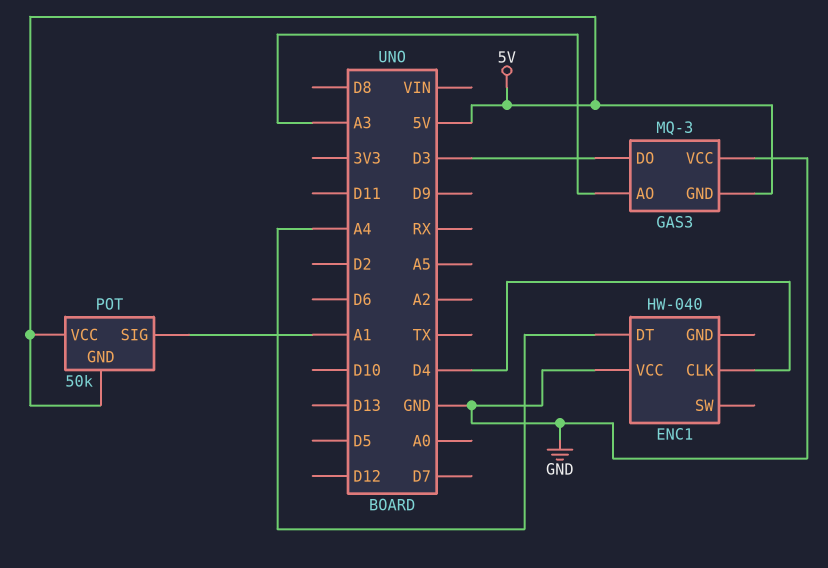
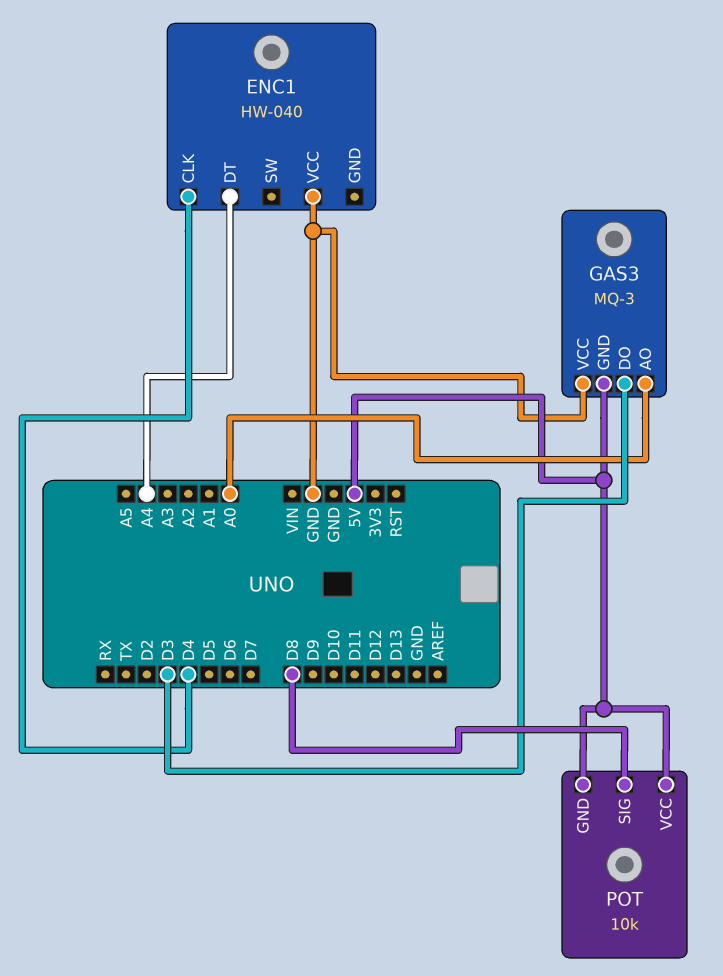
GAS3 pin AO: A3 -> A0
POT: 50k -> 10k
POT pin SIG: A1 -> D8

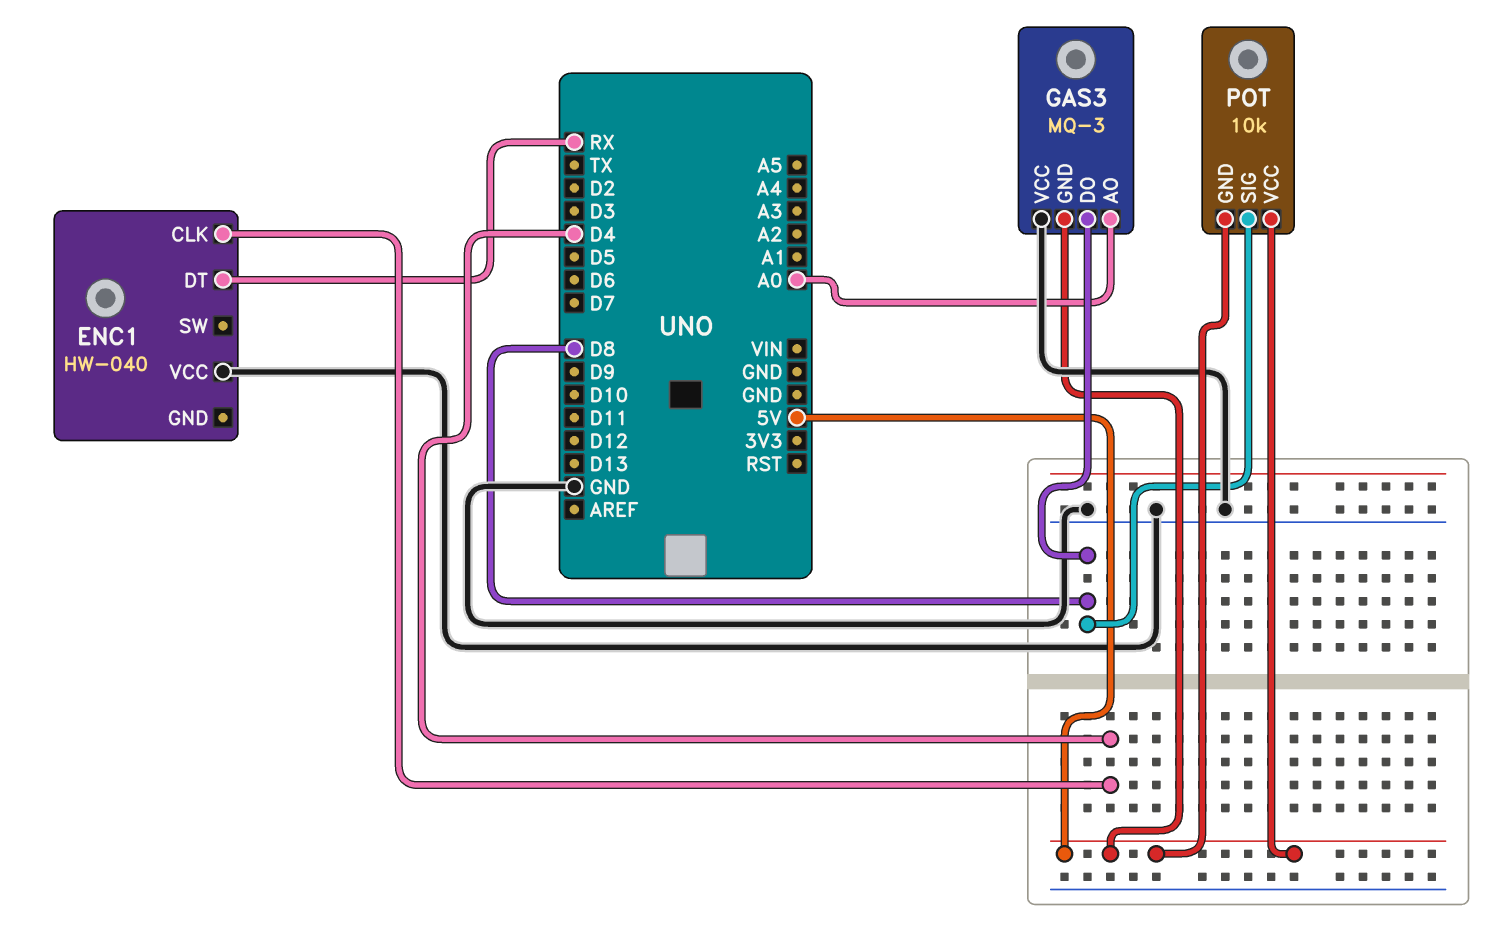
ENC1 pin DT: A4 -> RX
GAS3 pin DO: D3 -> D8

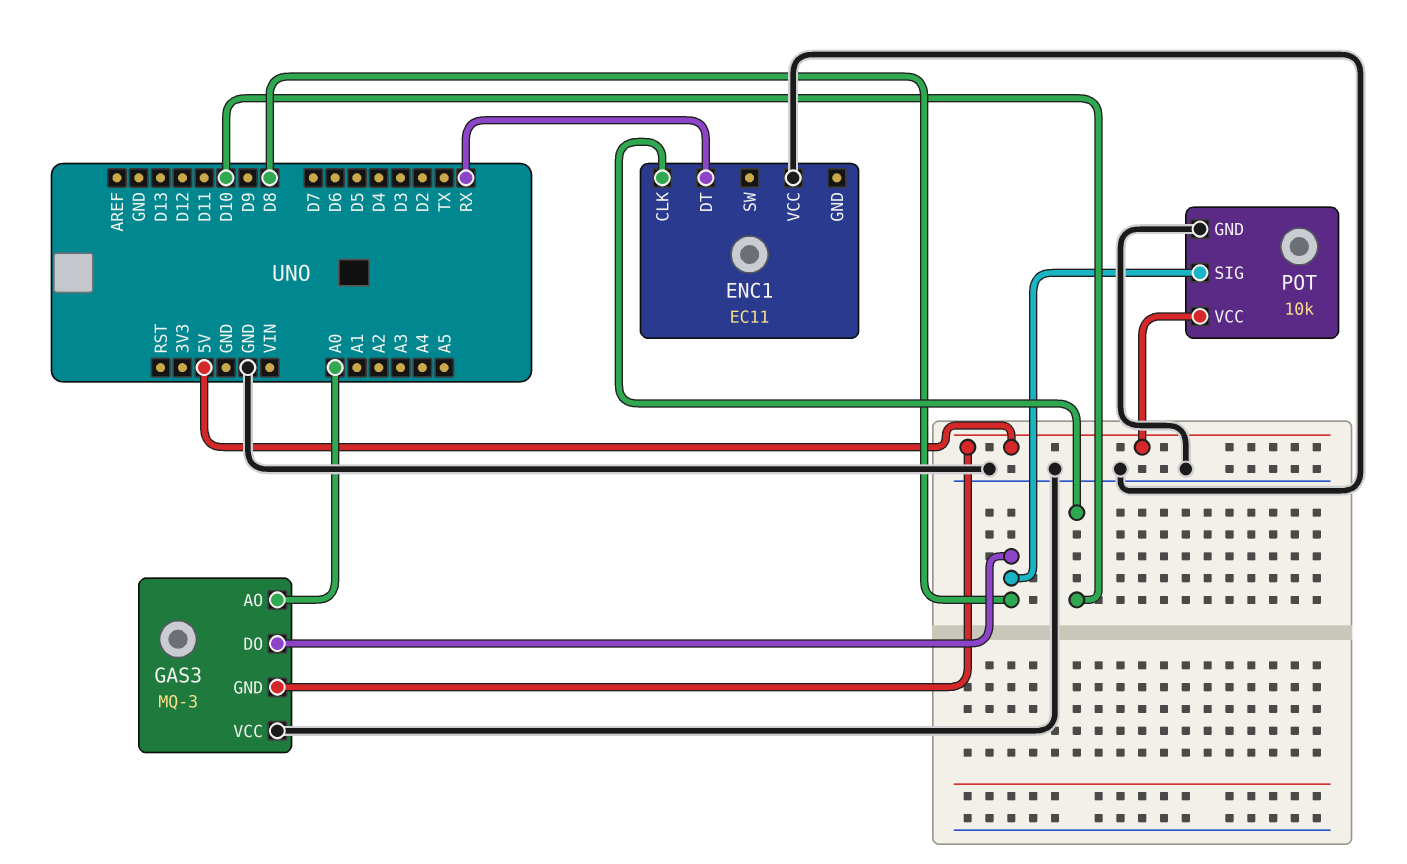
ENC1: HW-040 -> EC11
ENC1 pin CLK: D4 -> D10
POT pin GND: 5V -> GND

